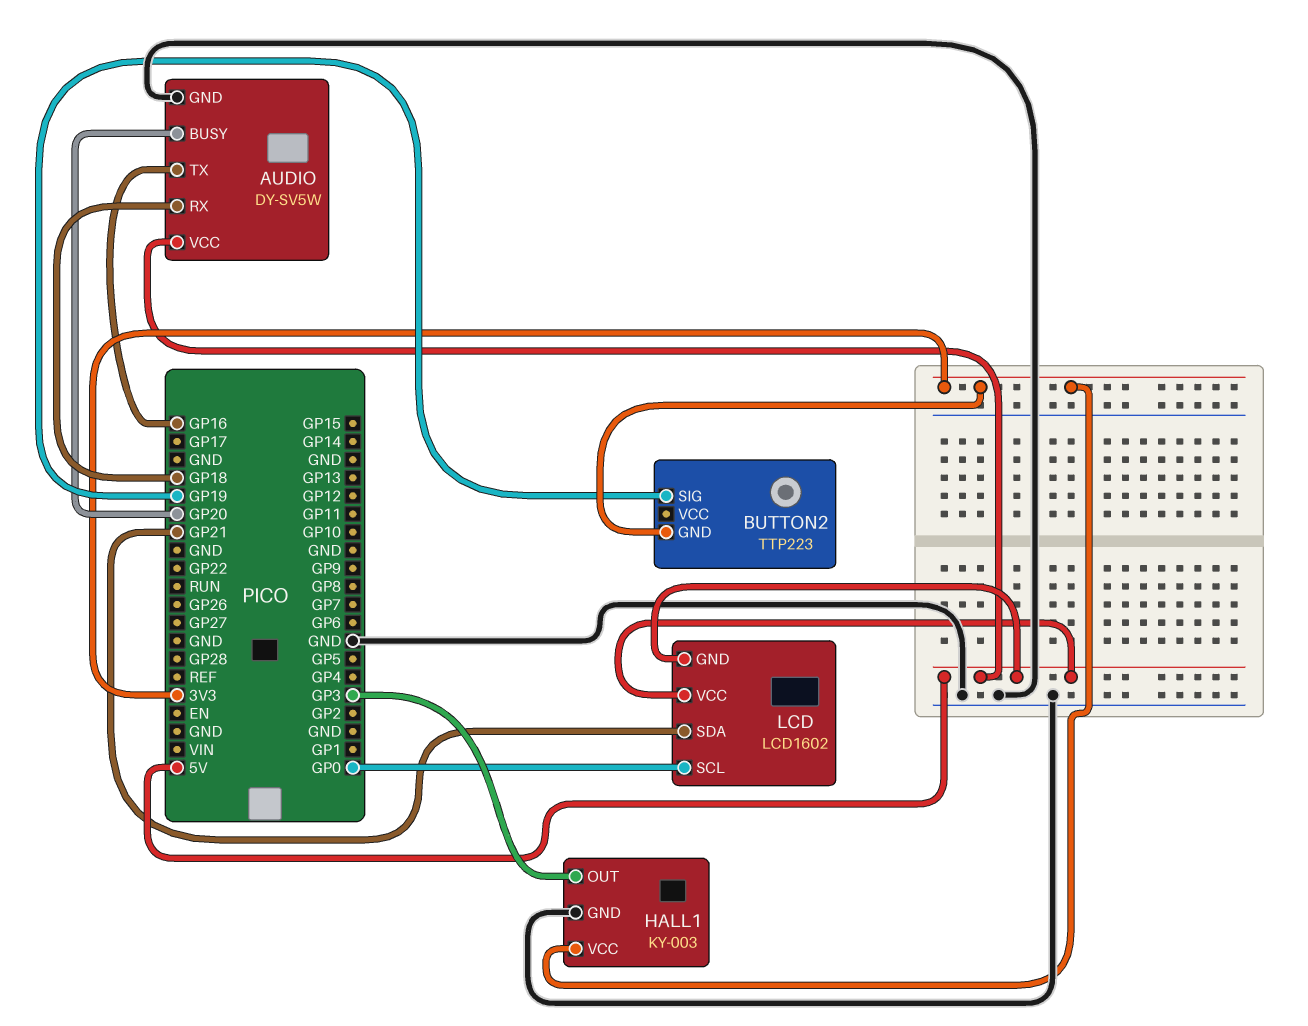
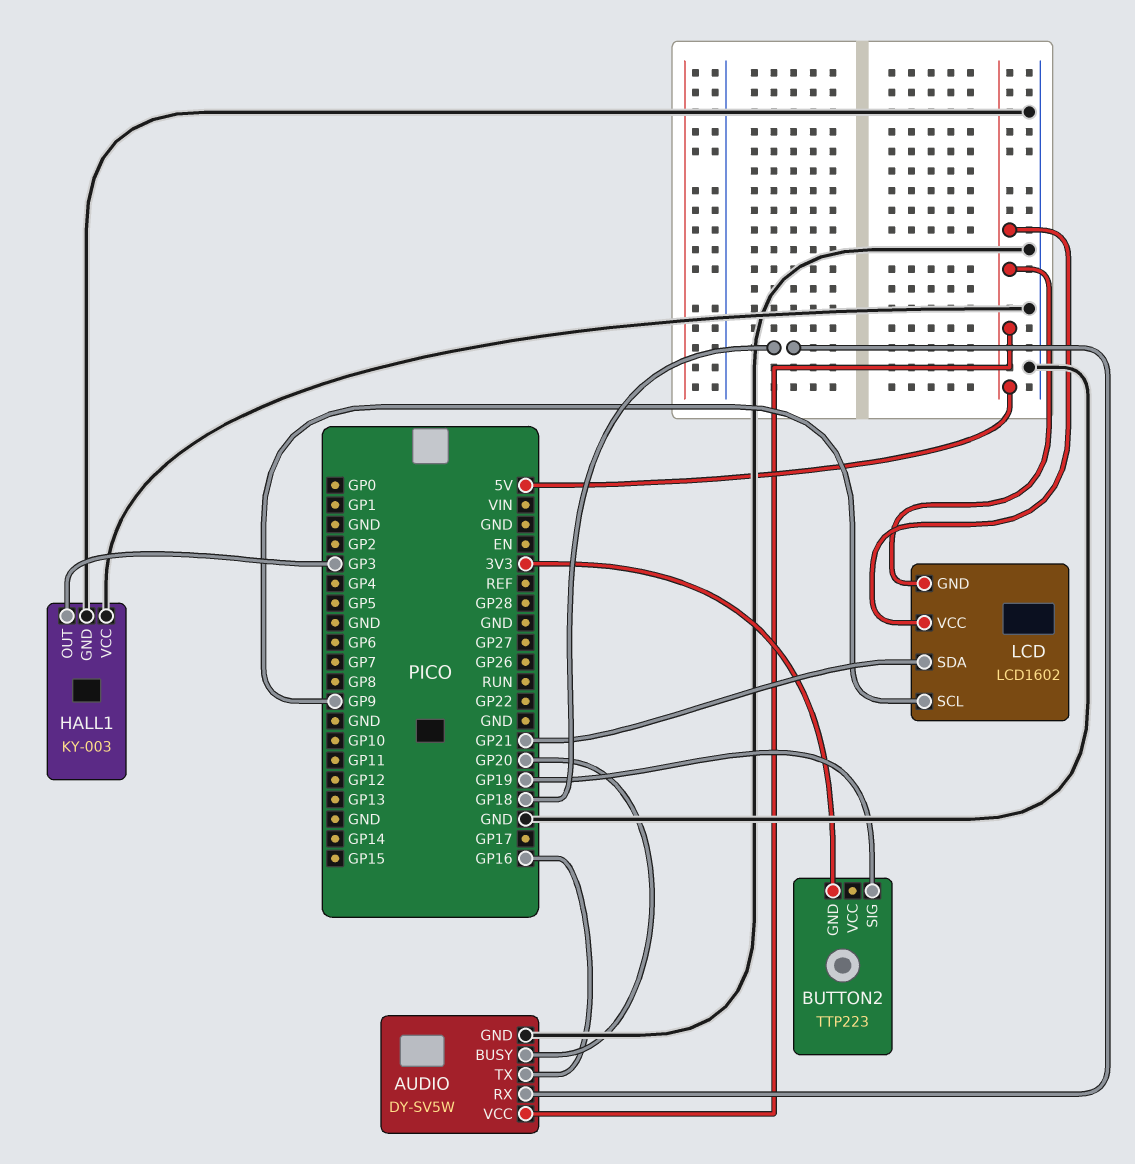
HALL1 pin VCC: 3V3 -> GND
LCD pin SCL: GP0 -> GP9

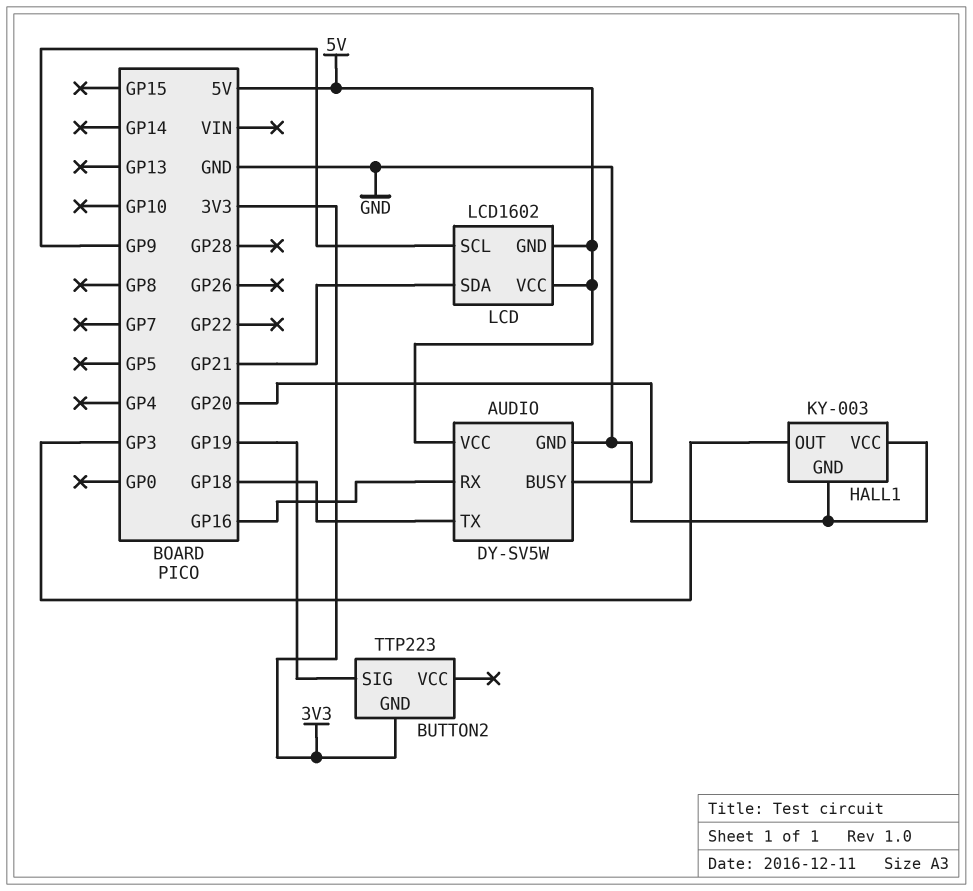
AUDIO pin RX: GP18 -> GP16
AUDIO pin TX: GP16 -> GP18

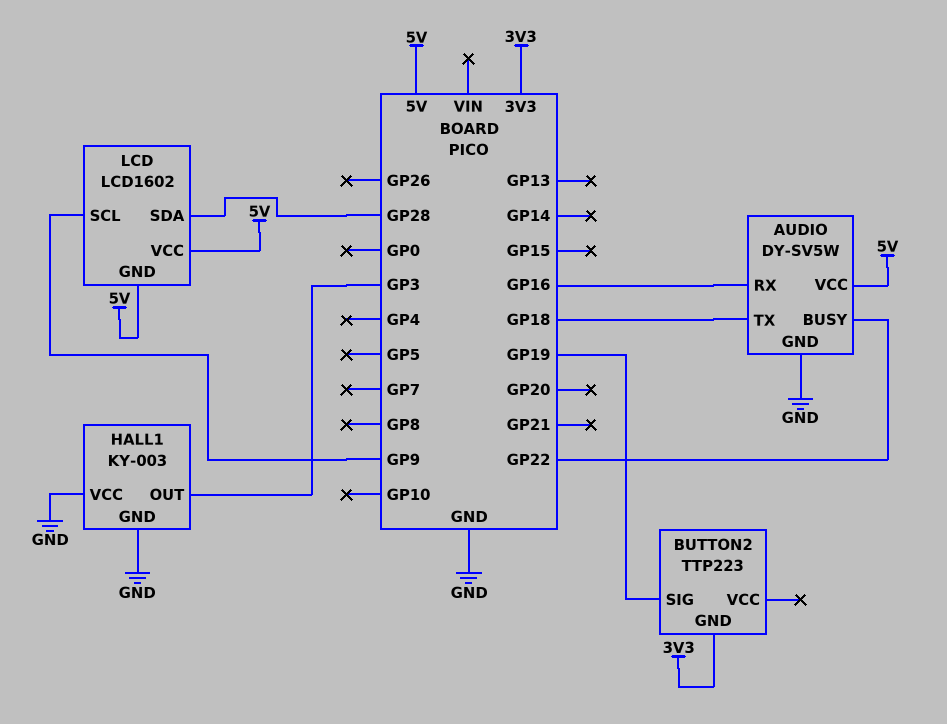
AUDIO pin BUSY: GP20 -> GP22
LCD pin SDA: GP21 -> GP28

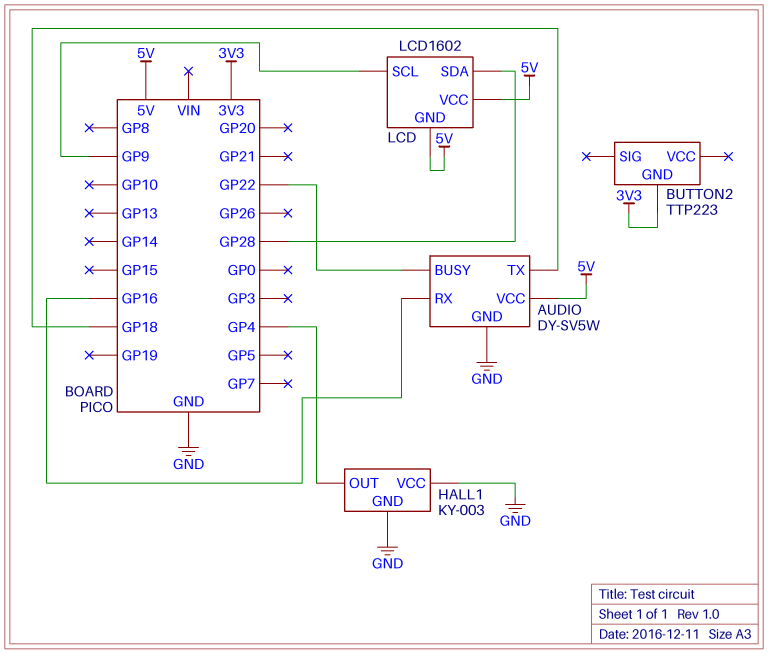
BUTTON2 pin SIG: GP19 -> none
HALL1 pin OUT: GP3 -> GP4

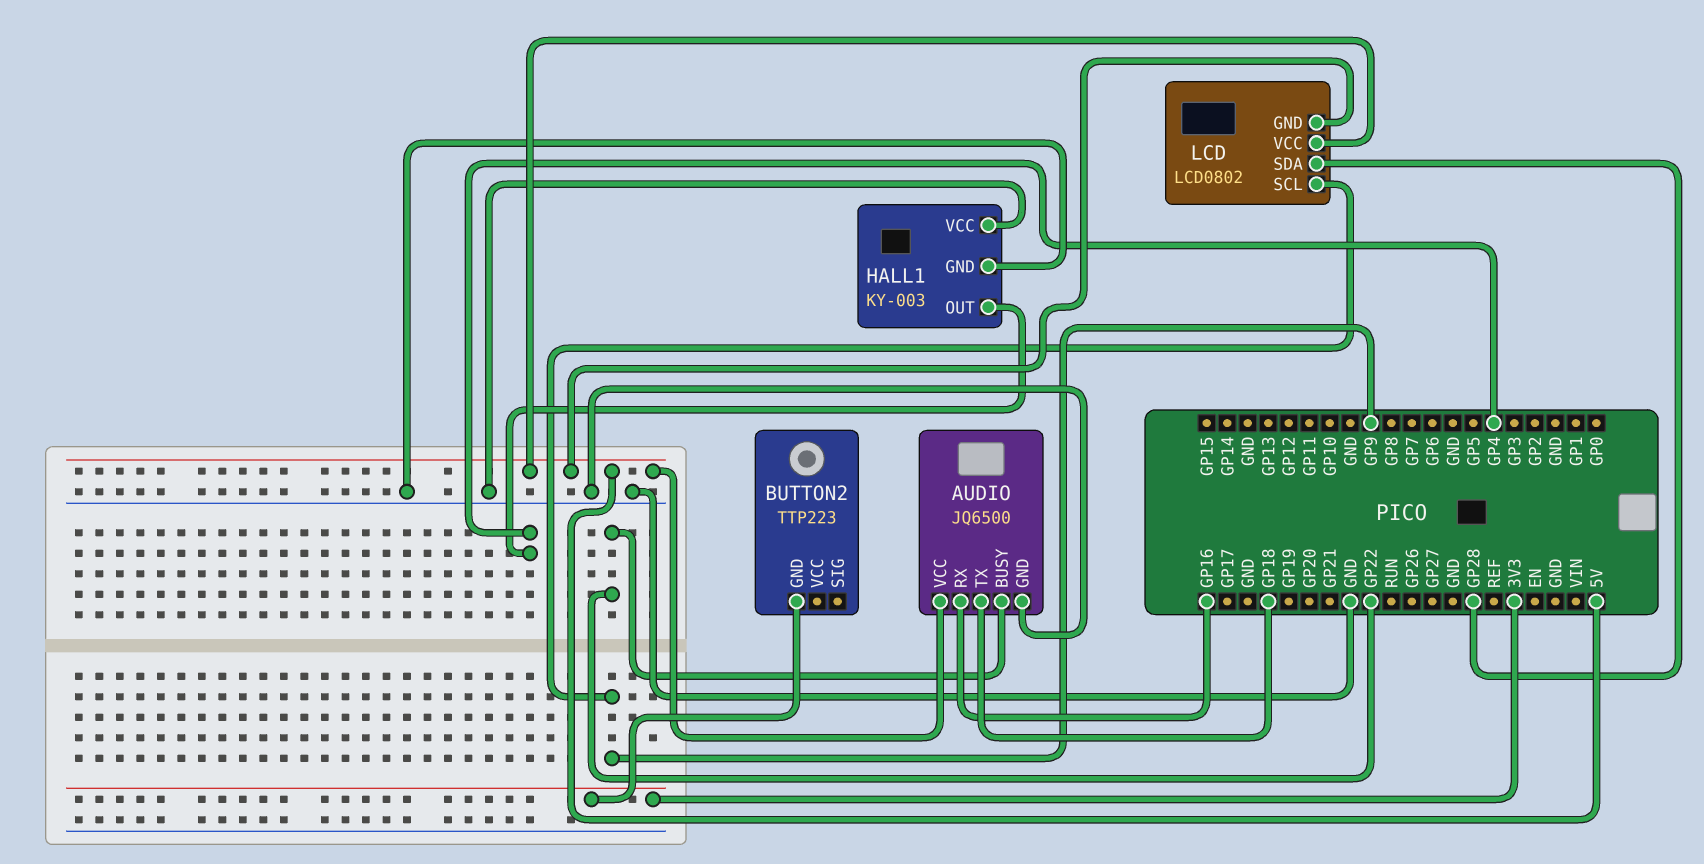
AUDIO: DY-SV5W -> JQ6500
LCD: LCD1602 -> LCD0802

